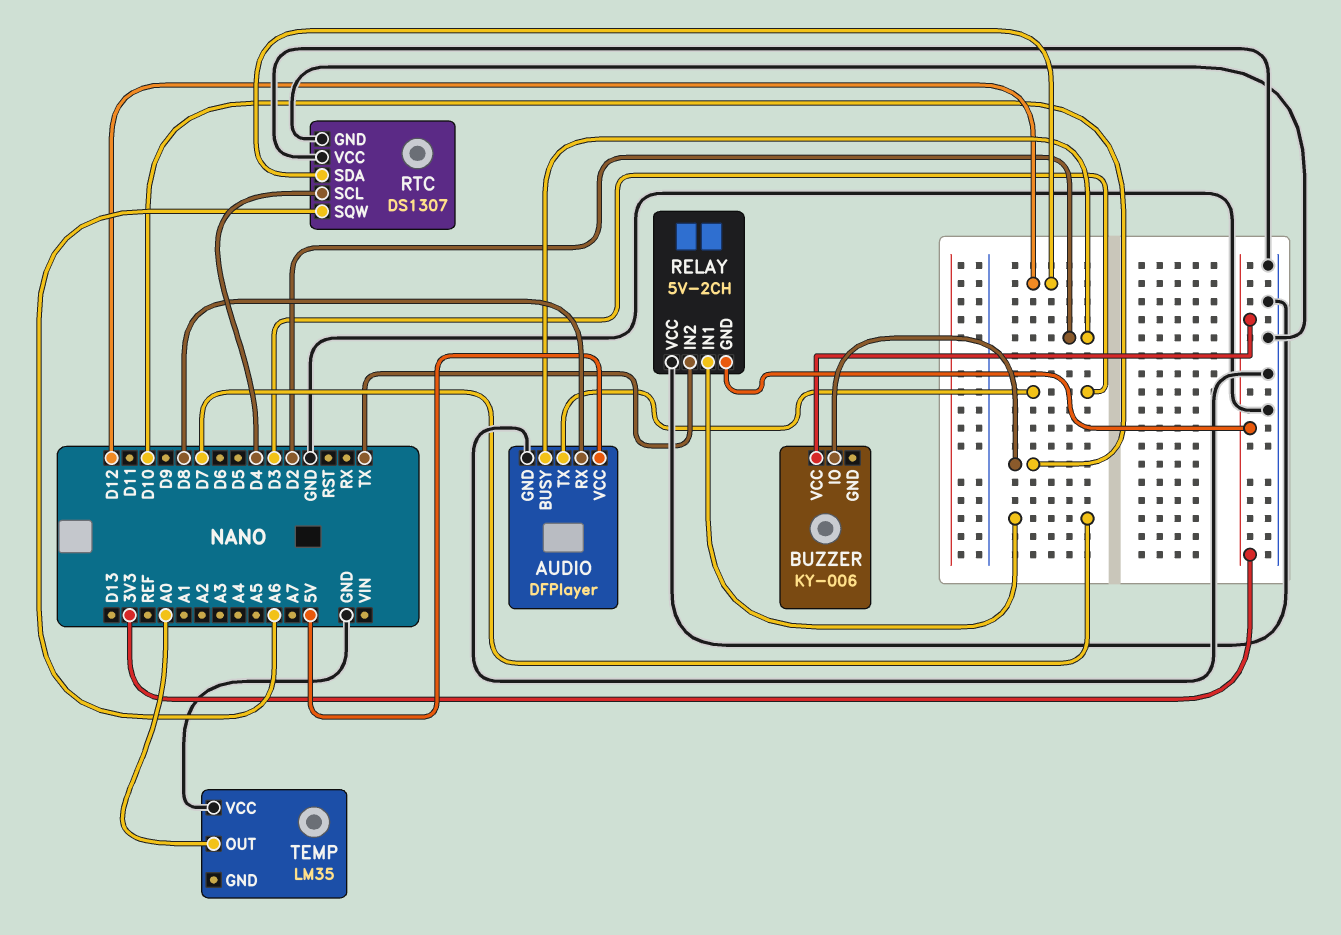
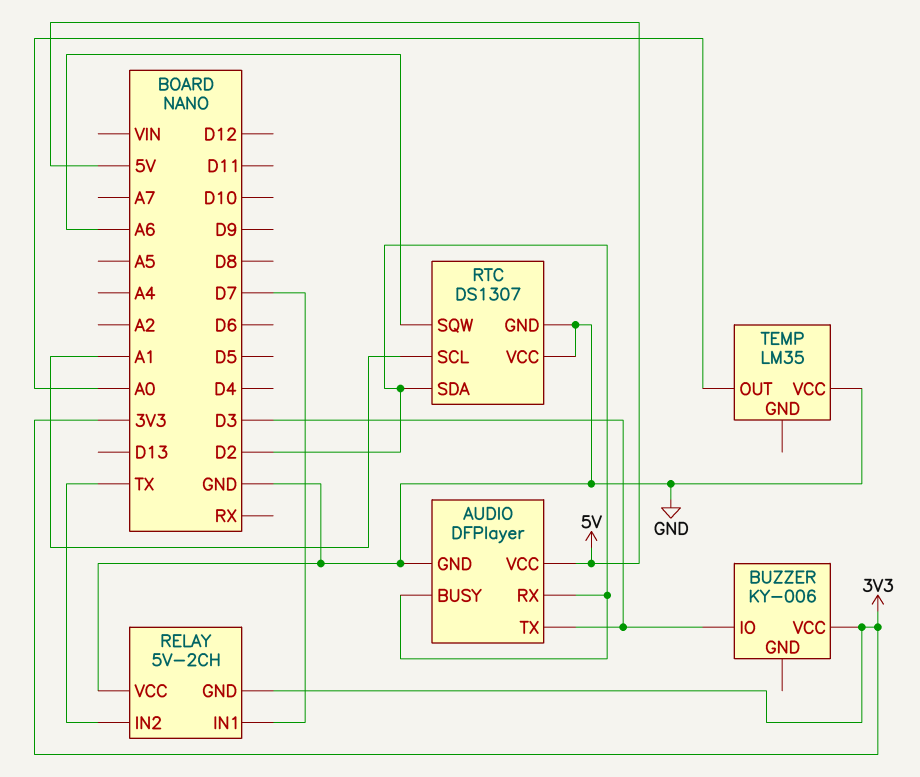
AUDIO pin RX: D8 -> D2
BUZZER pin IO: D10 -> D3
RTC pin SCL: D4 -> A1
RTC pin SDA: D12 -> D2

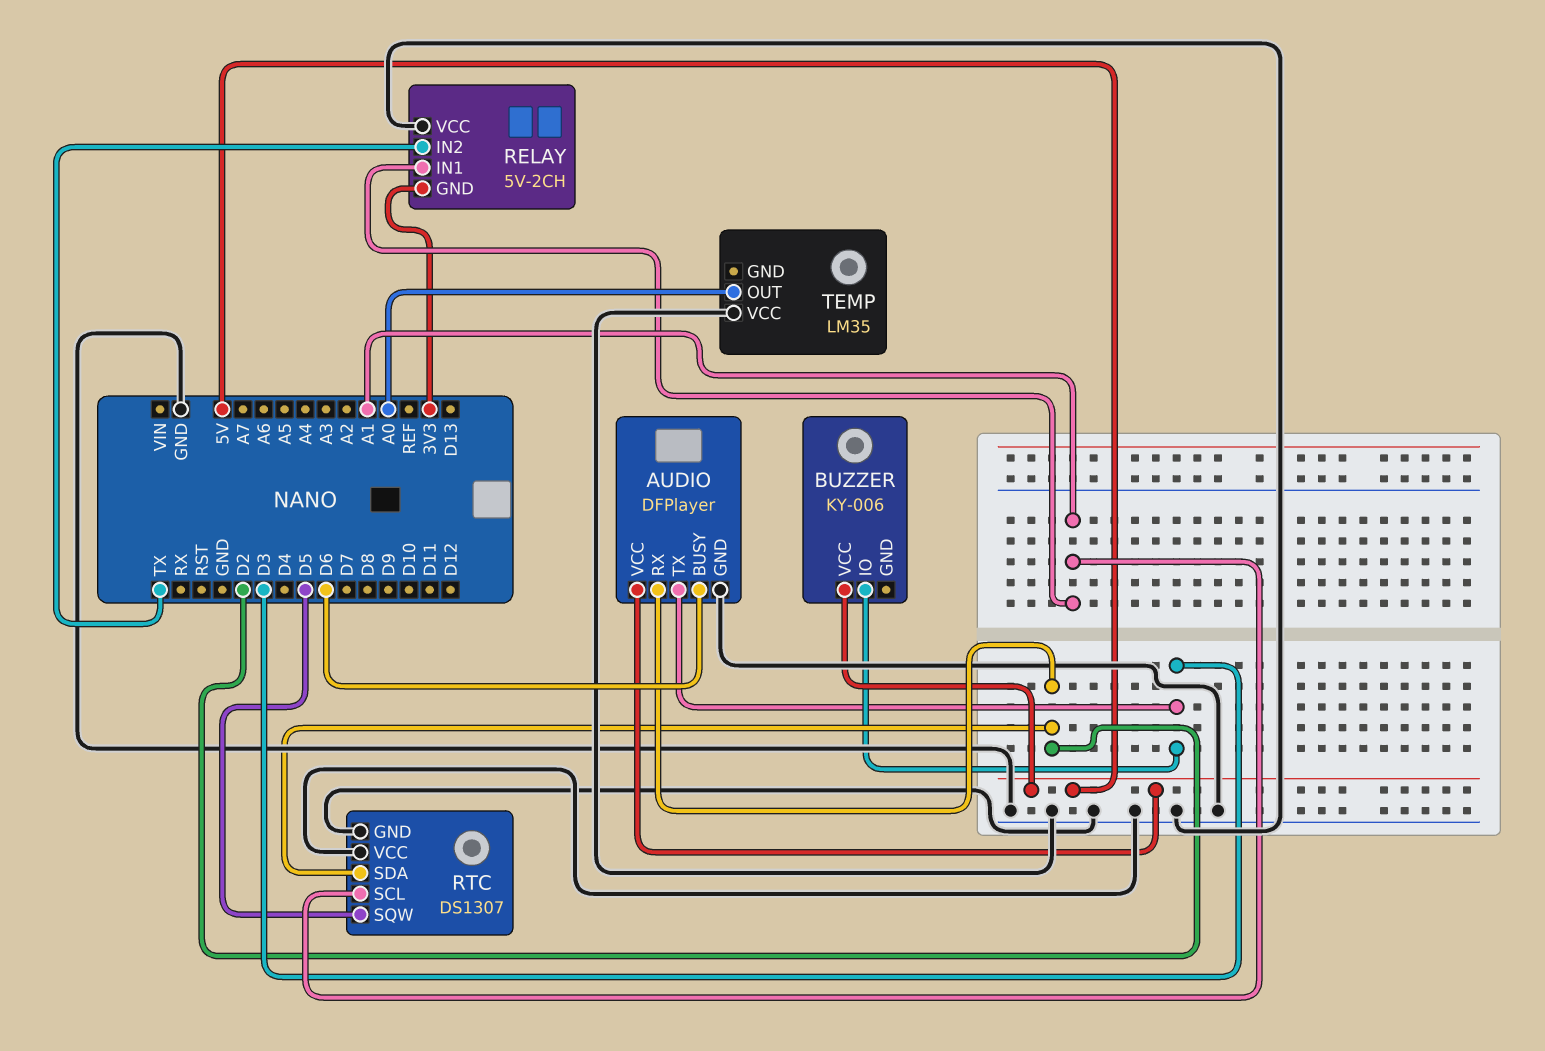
AUDIO pin BUSY: D2 -> D6
BUZZER pin VCC: 3V3 -> 5V
RELAY pin IN1: D7 -> A1
RTC pin SQW: A6 -> D5

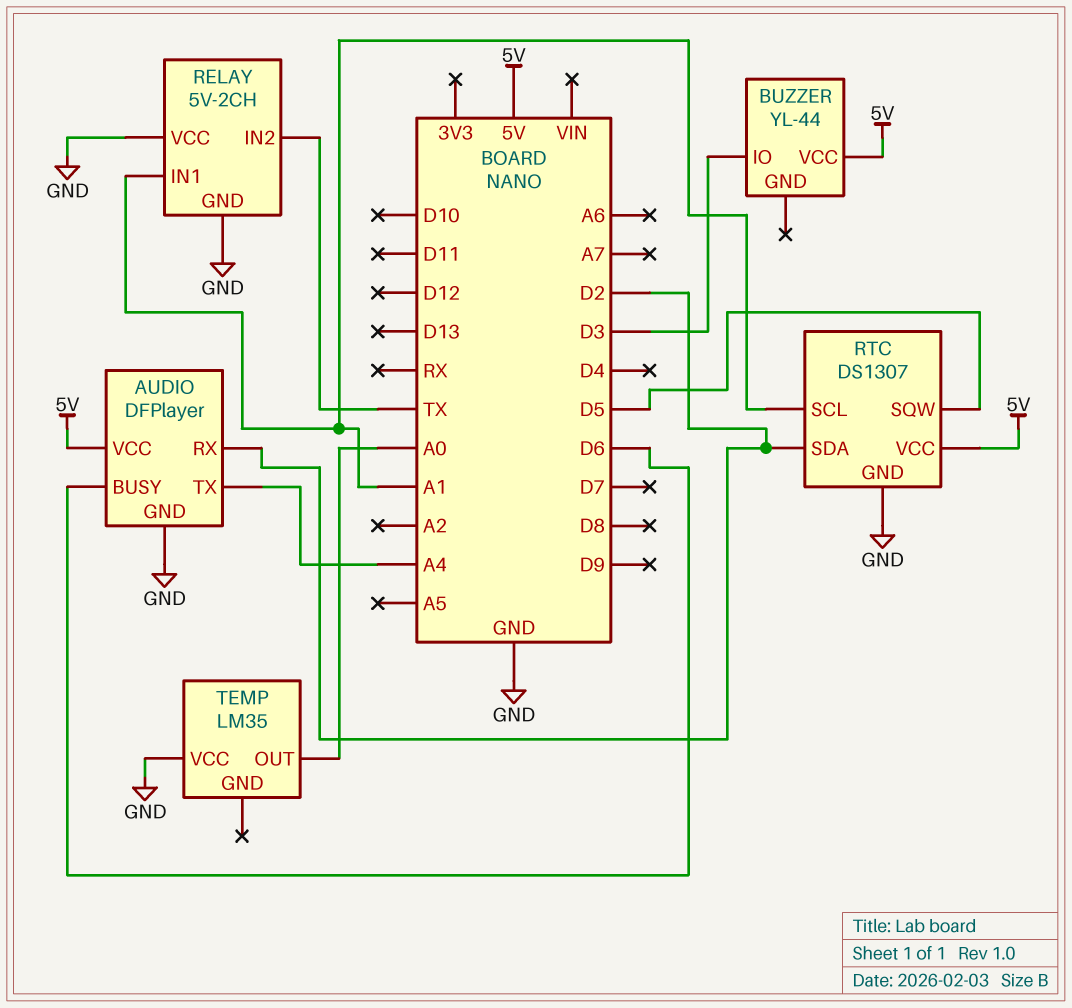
AUDIO pin TX: D3 -> A4
BUZZER: KY-006 -> YL-44
RELAY pin GND: 3V3 -> GND
RTC pin VCC: GND -> 5V

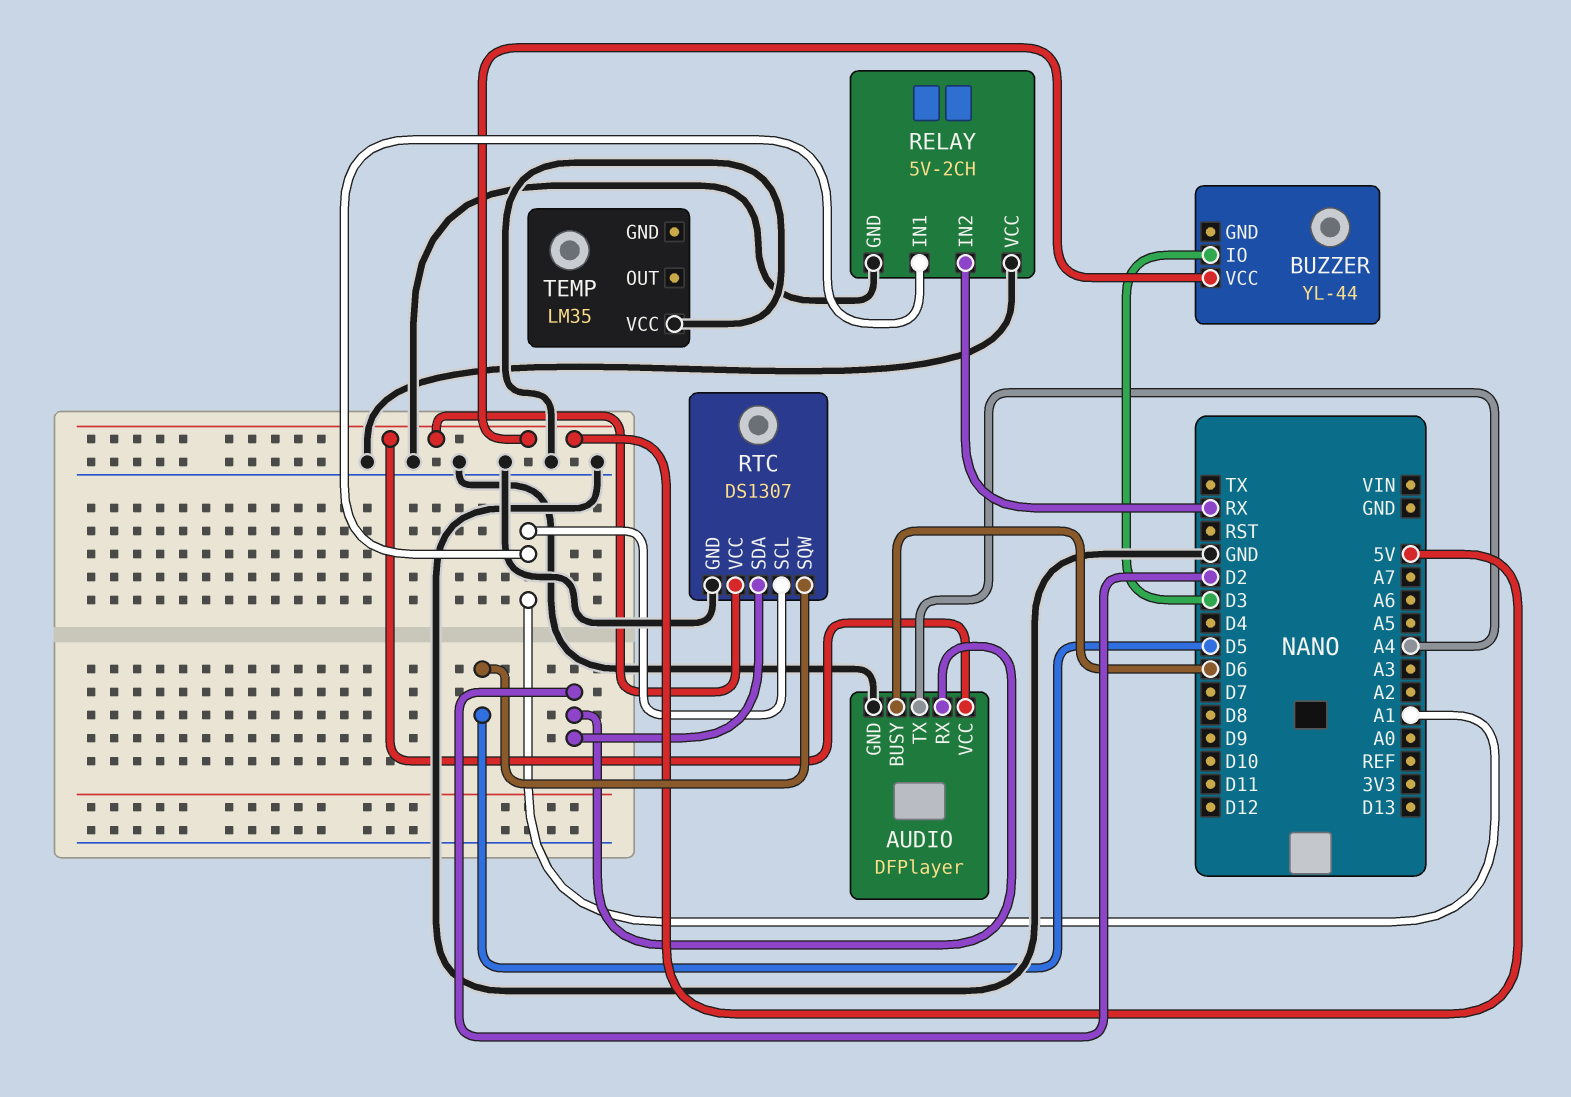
RELAY pin IN2: TX -> RX
TEMP pin OUT: A0 -> none

